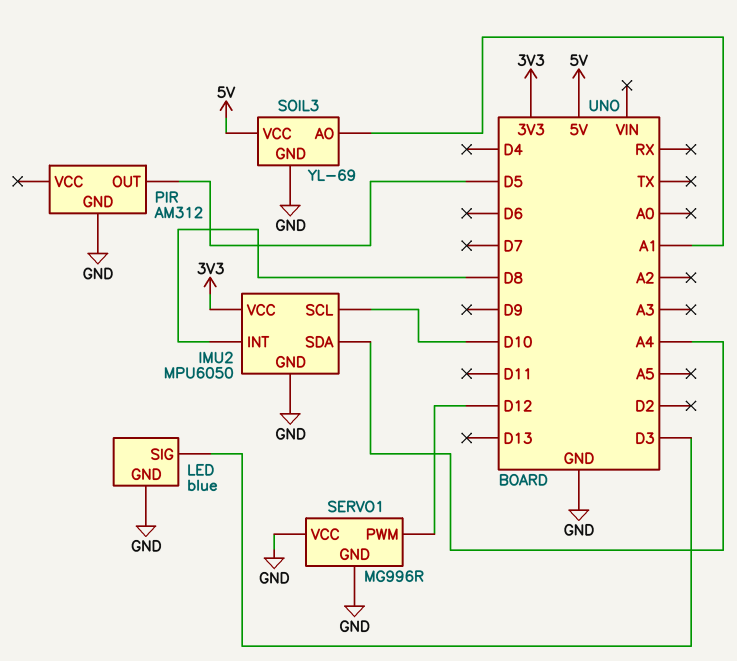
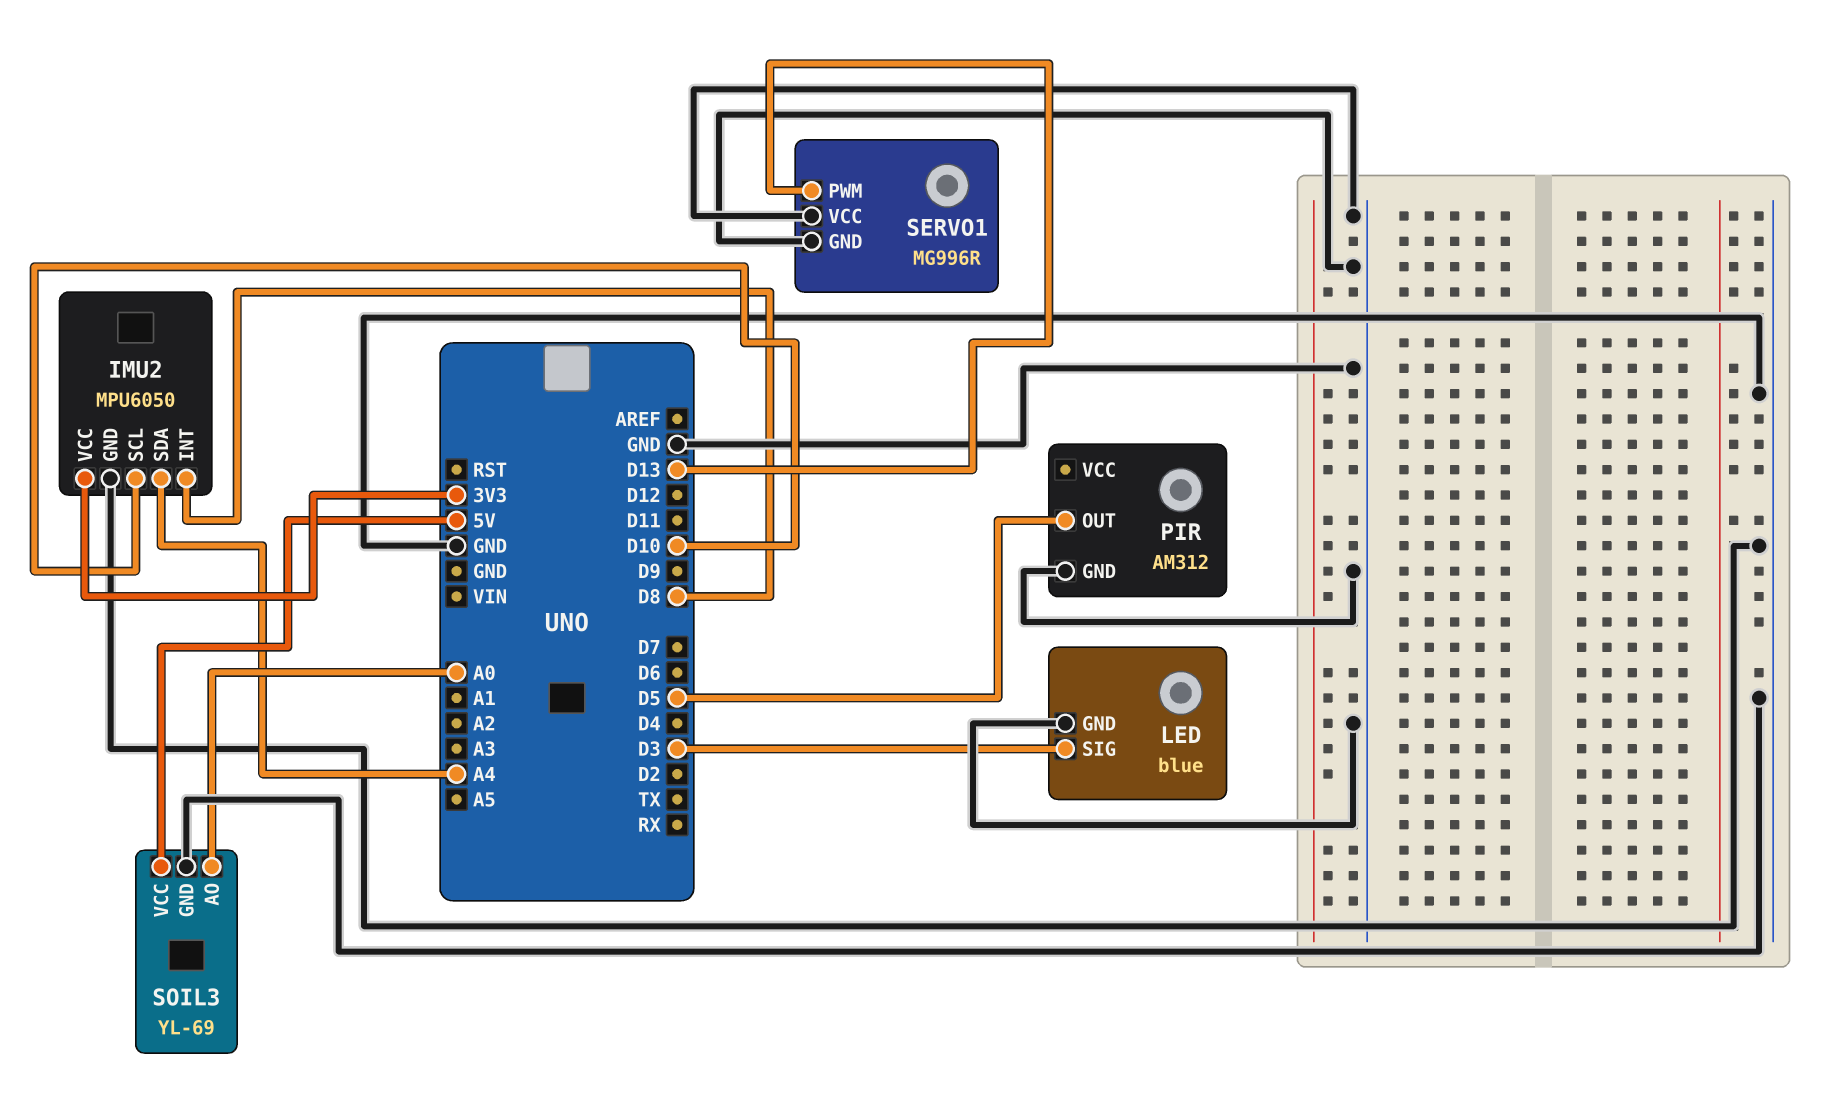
SERVO1 pin PWM: D12 -> D13
SOIL3 pin AO: A1 -> A0

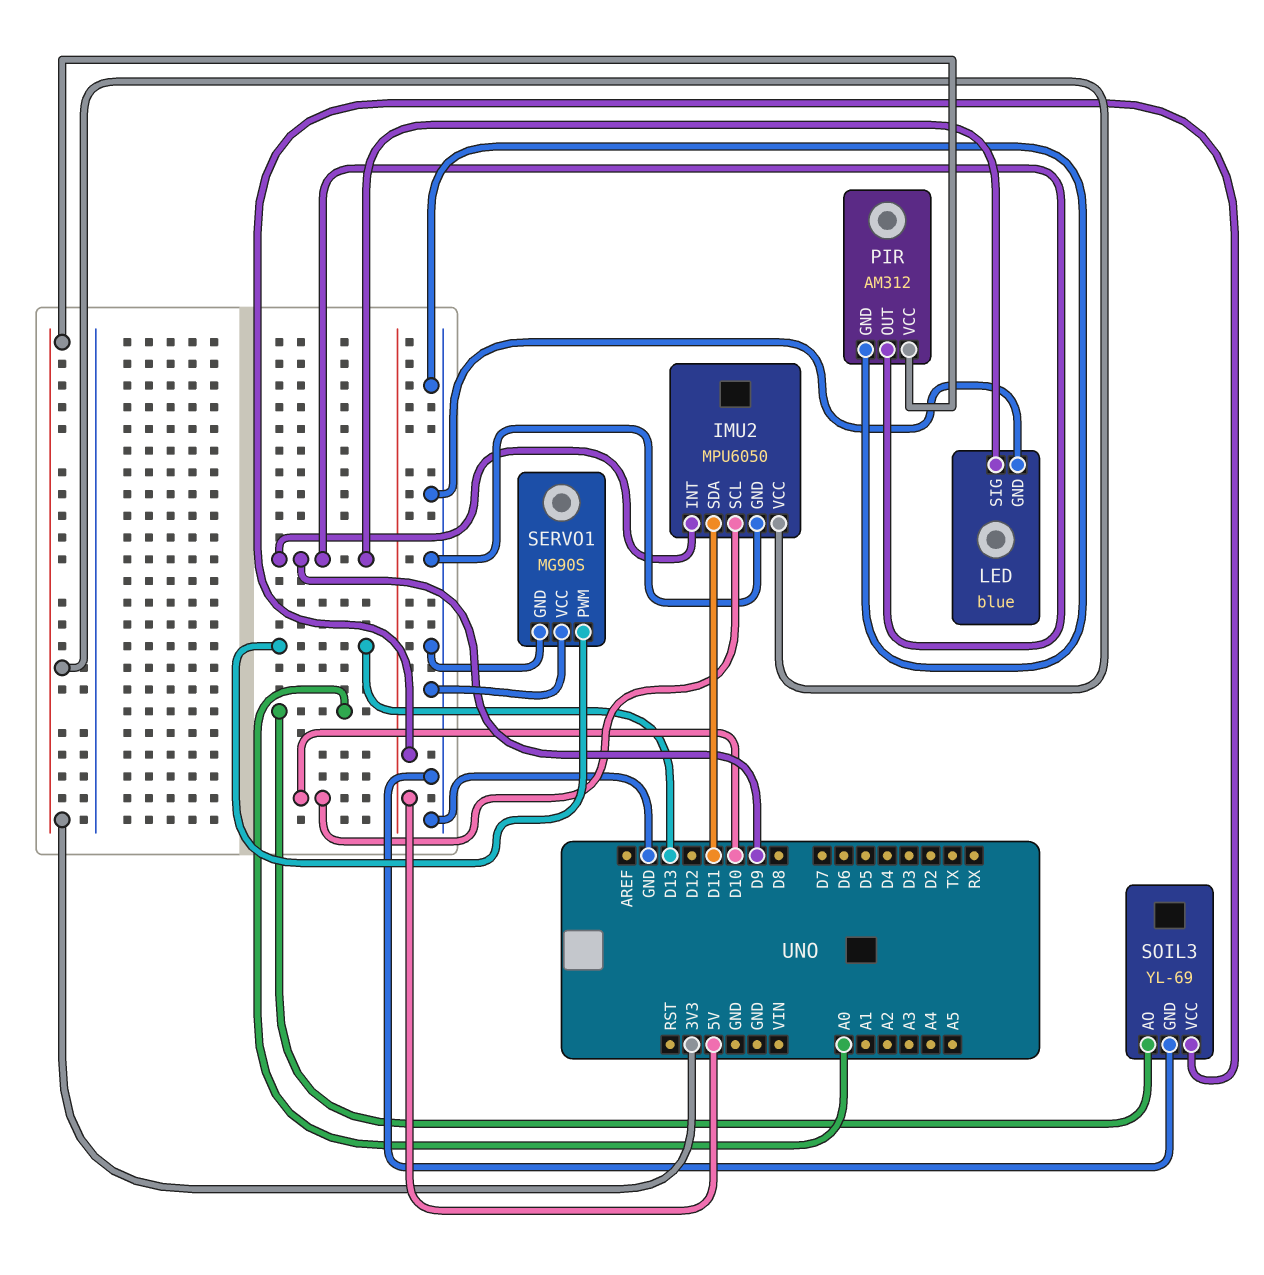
IMU2 pin INT: D8 -> D9
IMU2 pin SDA: A4 -> D11
LED pin SIG: D3 -> D9
PIR pin OUT: D5 -> D9
PIR pin VCC: none -> 3V3
SERVO1: MG996R -> MG90S

